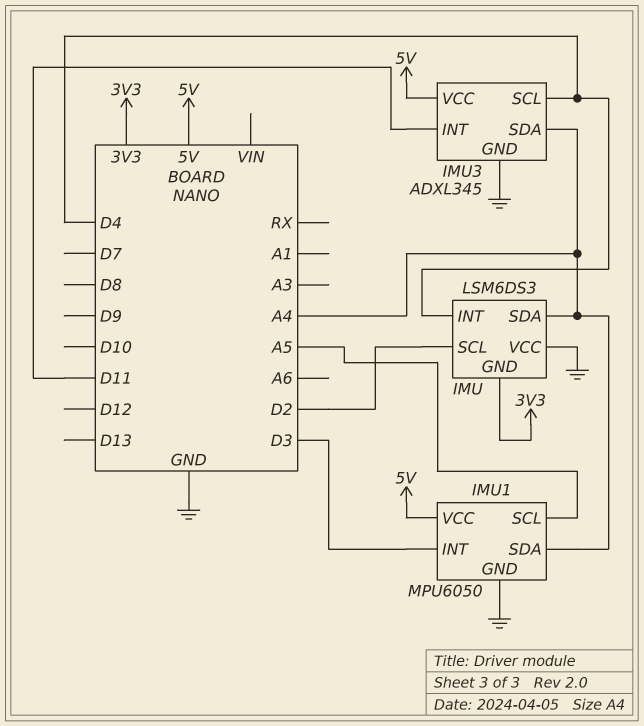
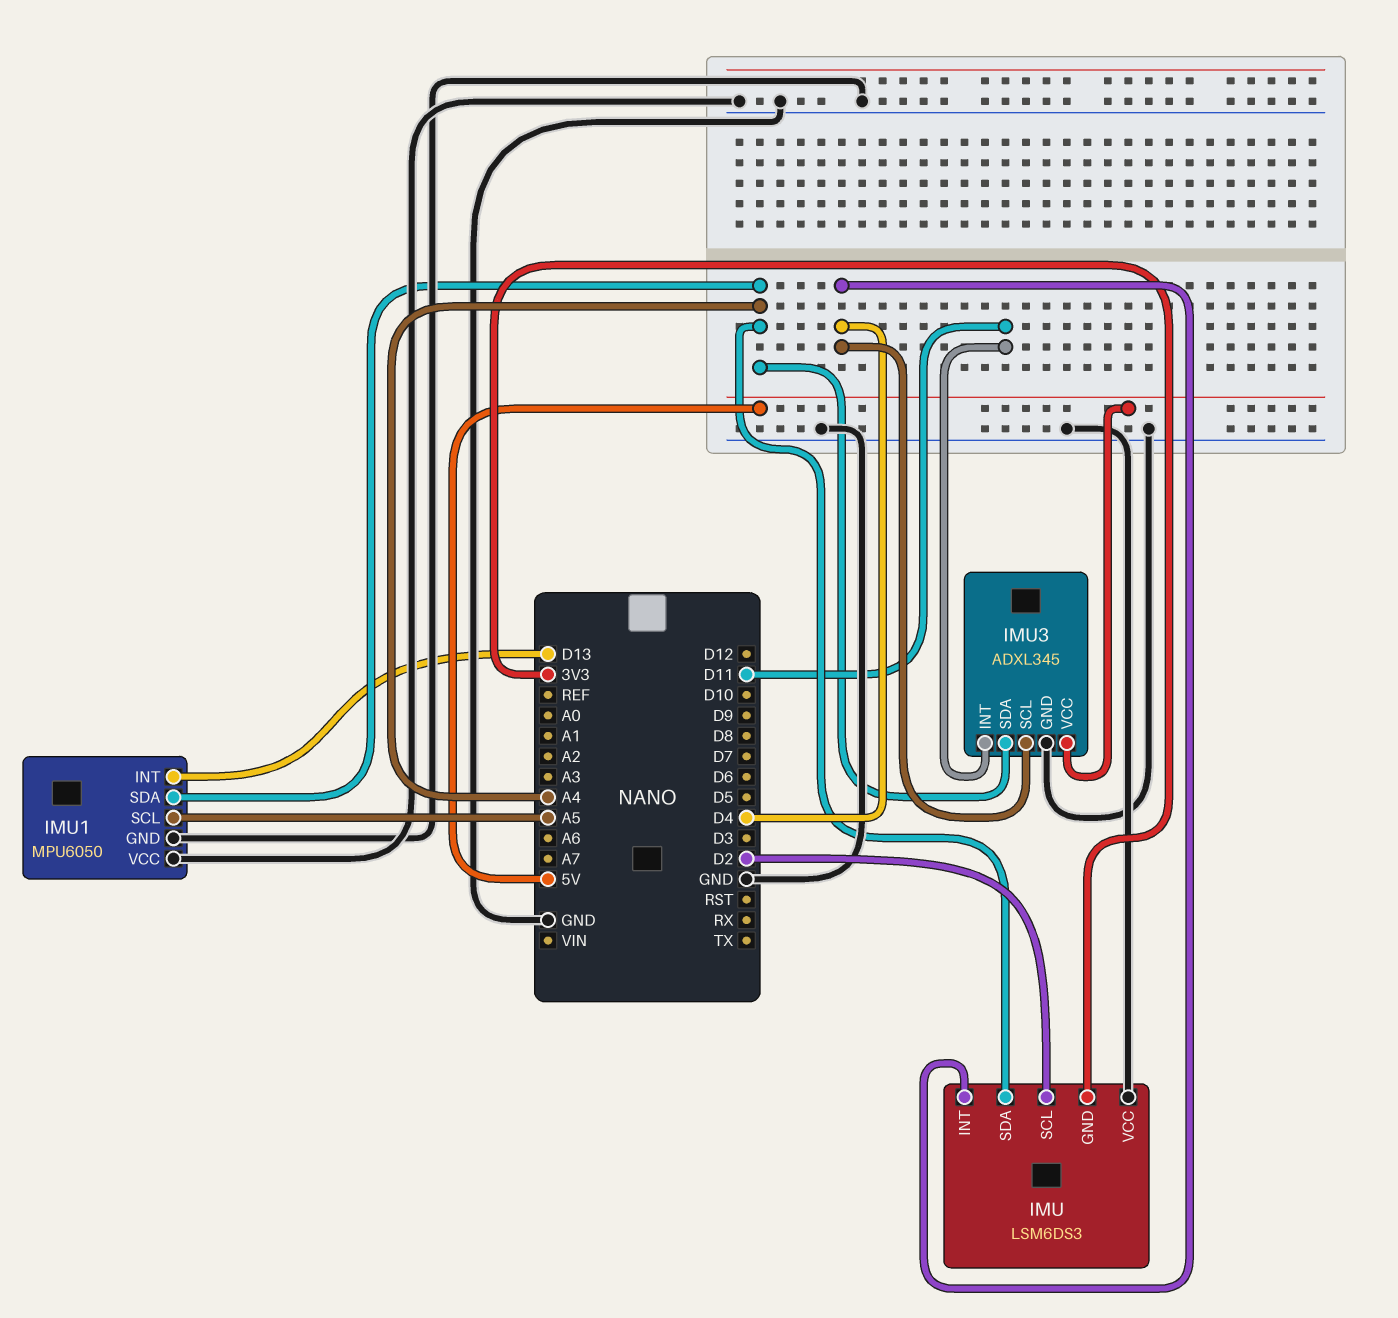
IMU1 pin INT: D3 -> D13
IMU1 pin VCC: 5V -> GND

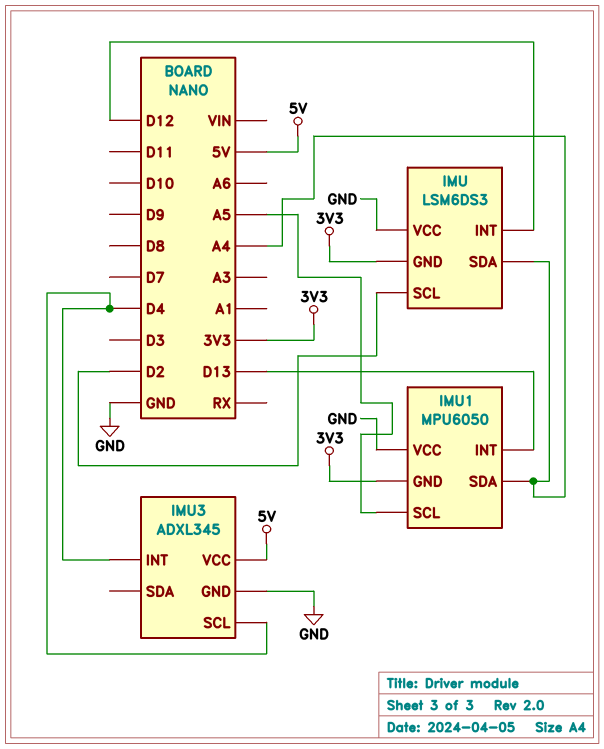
IMU pin INT: D4 -> D12
IMU1 pin GND: GND -> 3V3
IMU3 pin INT: D11 -> D4
IMU3 pin SDA: A4 -> none

